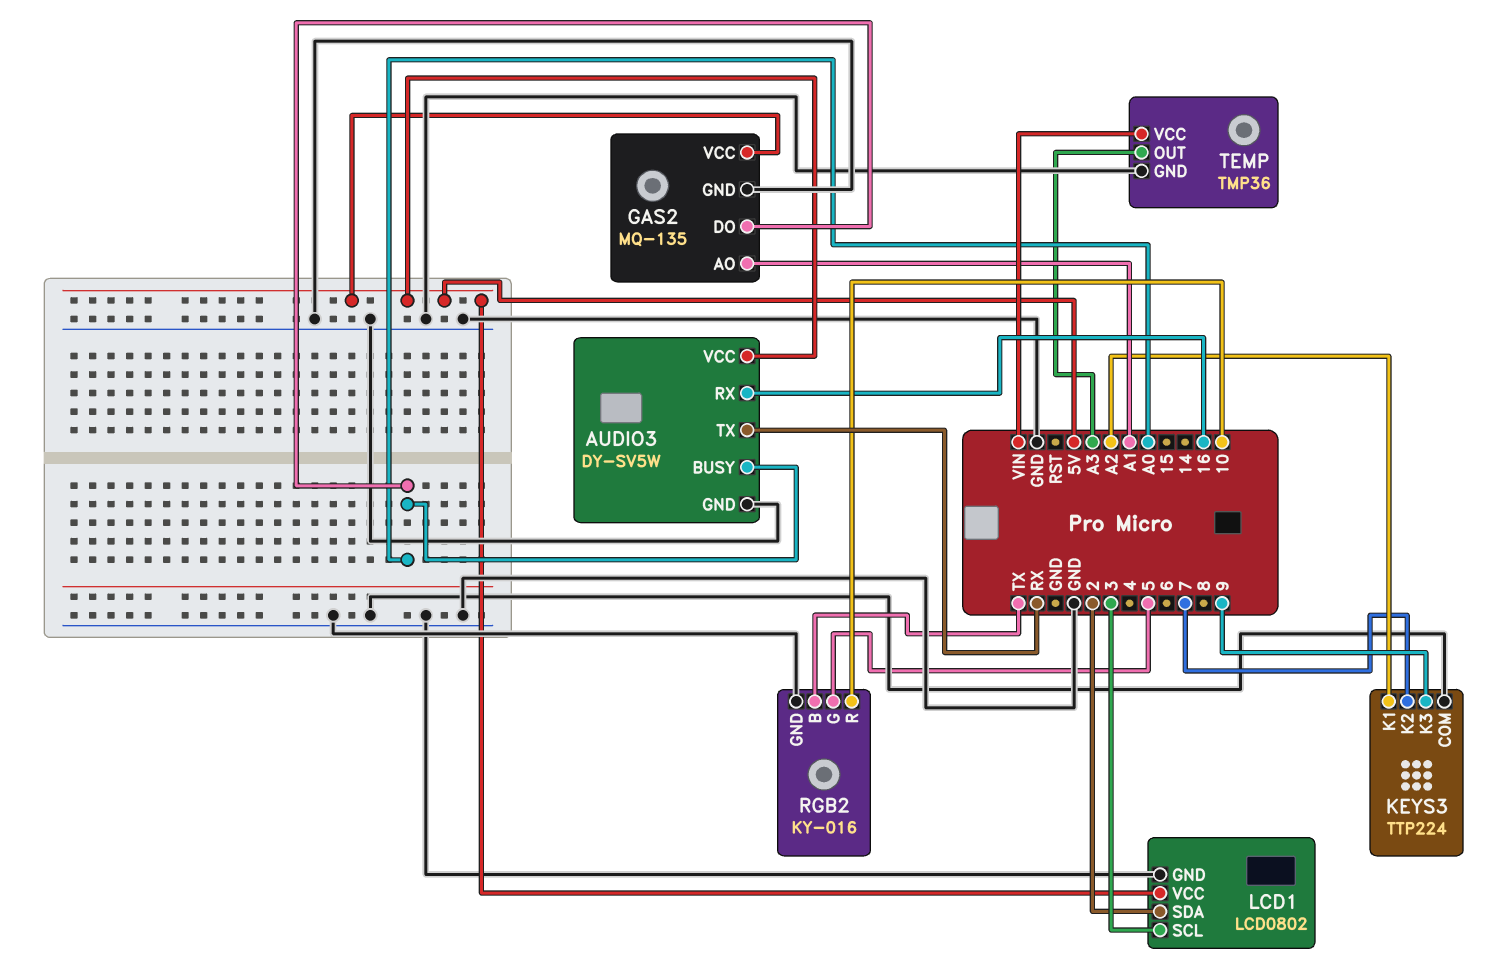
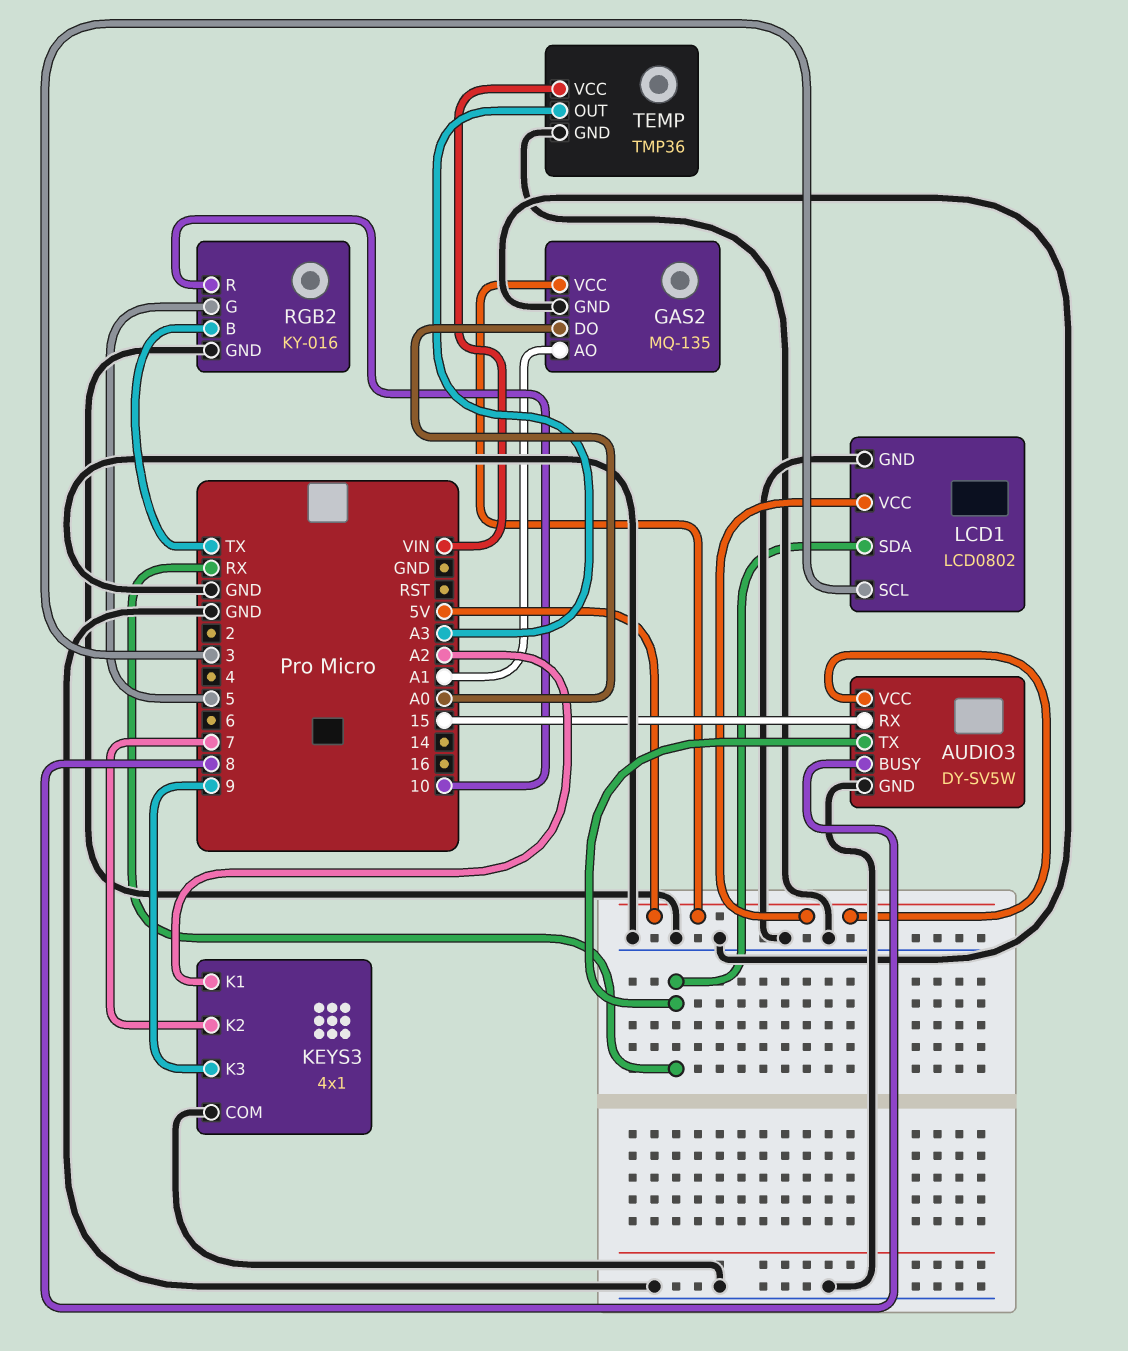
AUDIO3 pin BUSY: A0 -> 8
AUDIO3 pin RX: 16 -> 15
KEYS3: TTP224 -> 4x1
LCD1 pin SDA: 2 -> RX

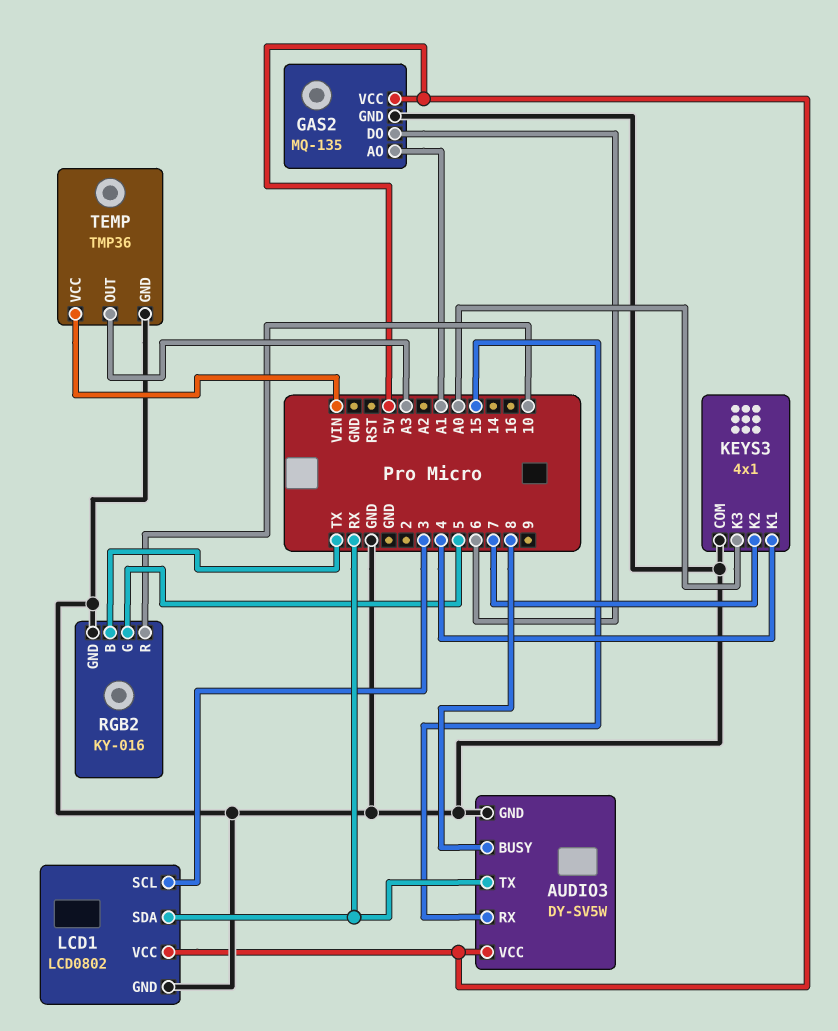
GAS2 pin DO: A0 -> 6
KEYS3 pin K1: A2 -> 4
KEYS3 pin K3: 9 -> A0

